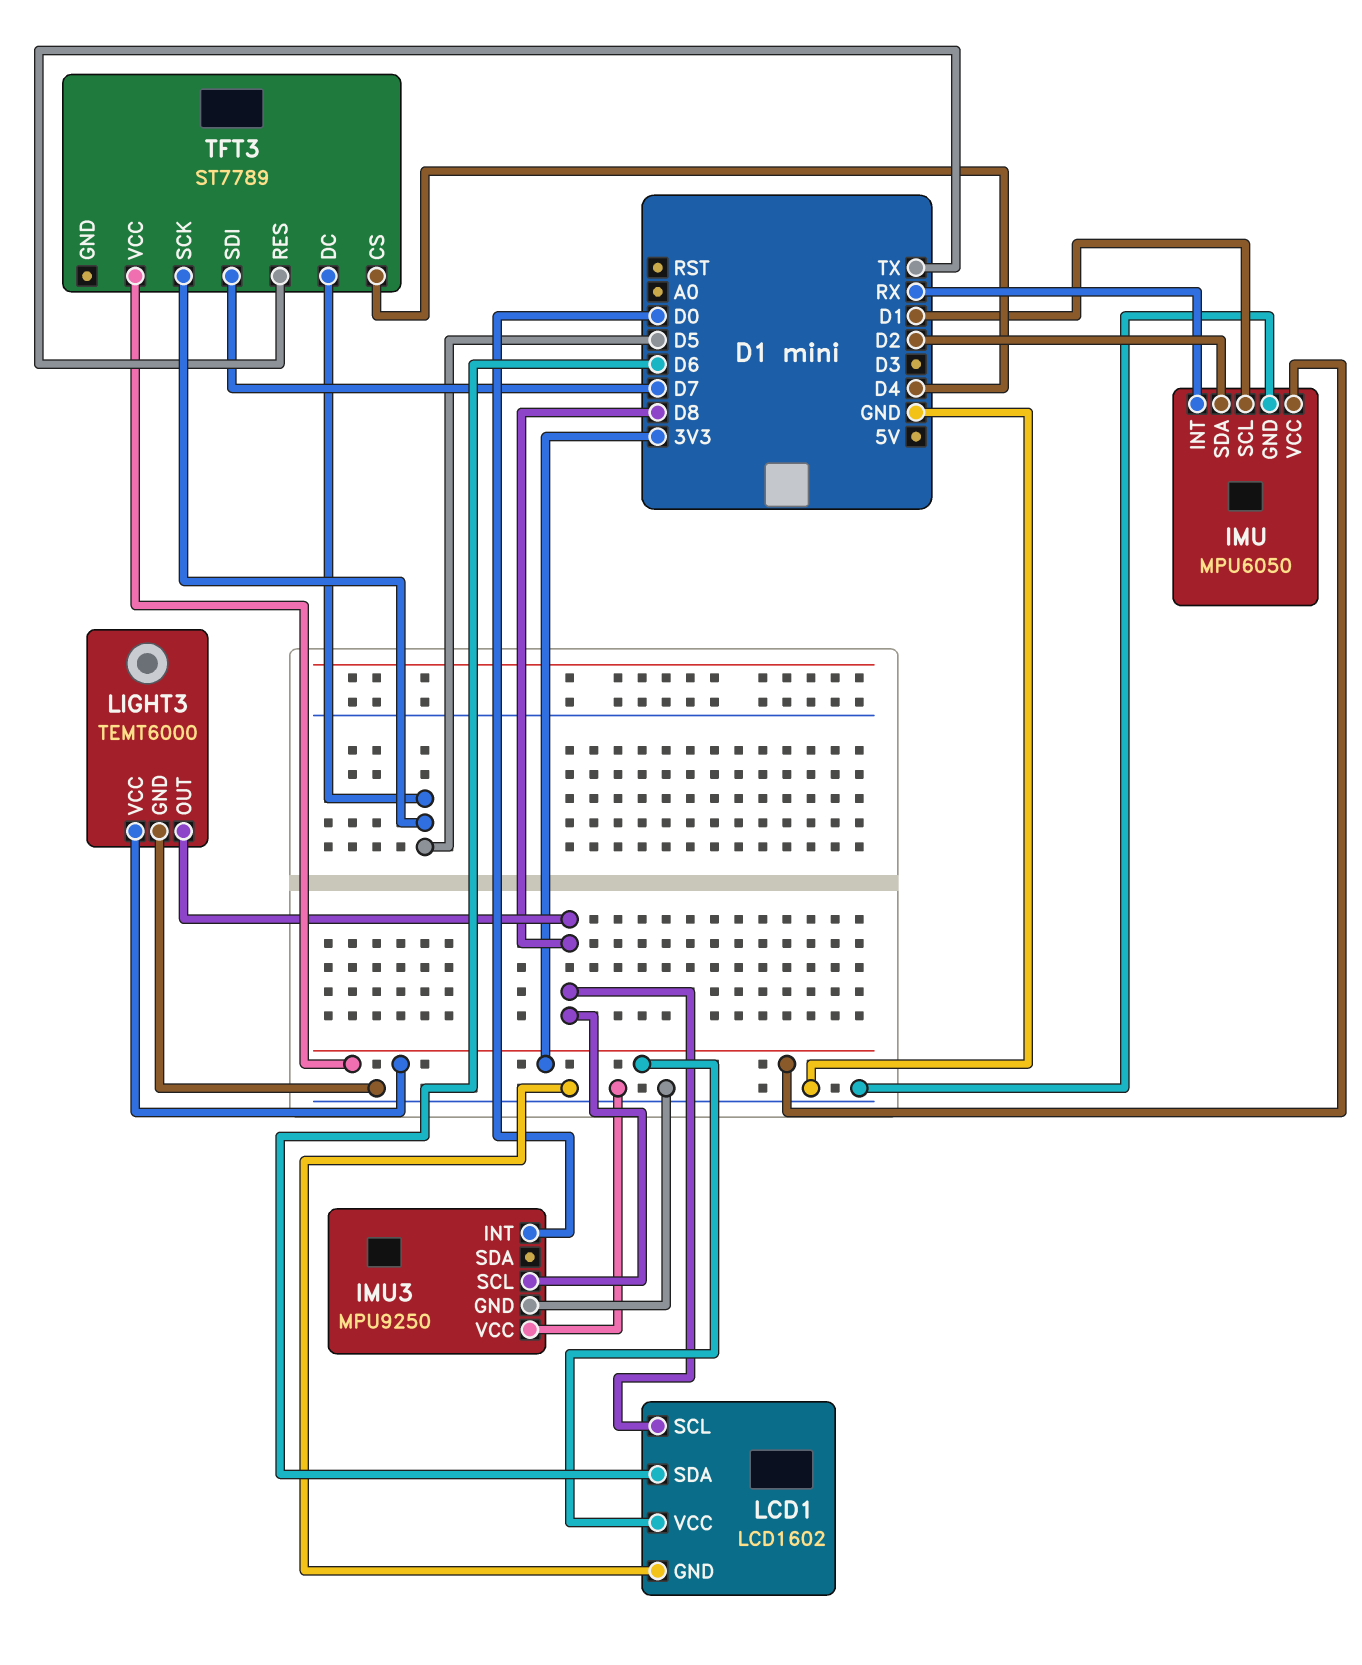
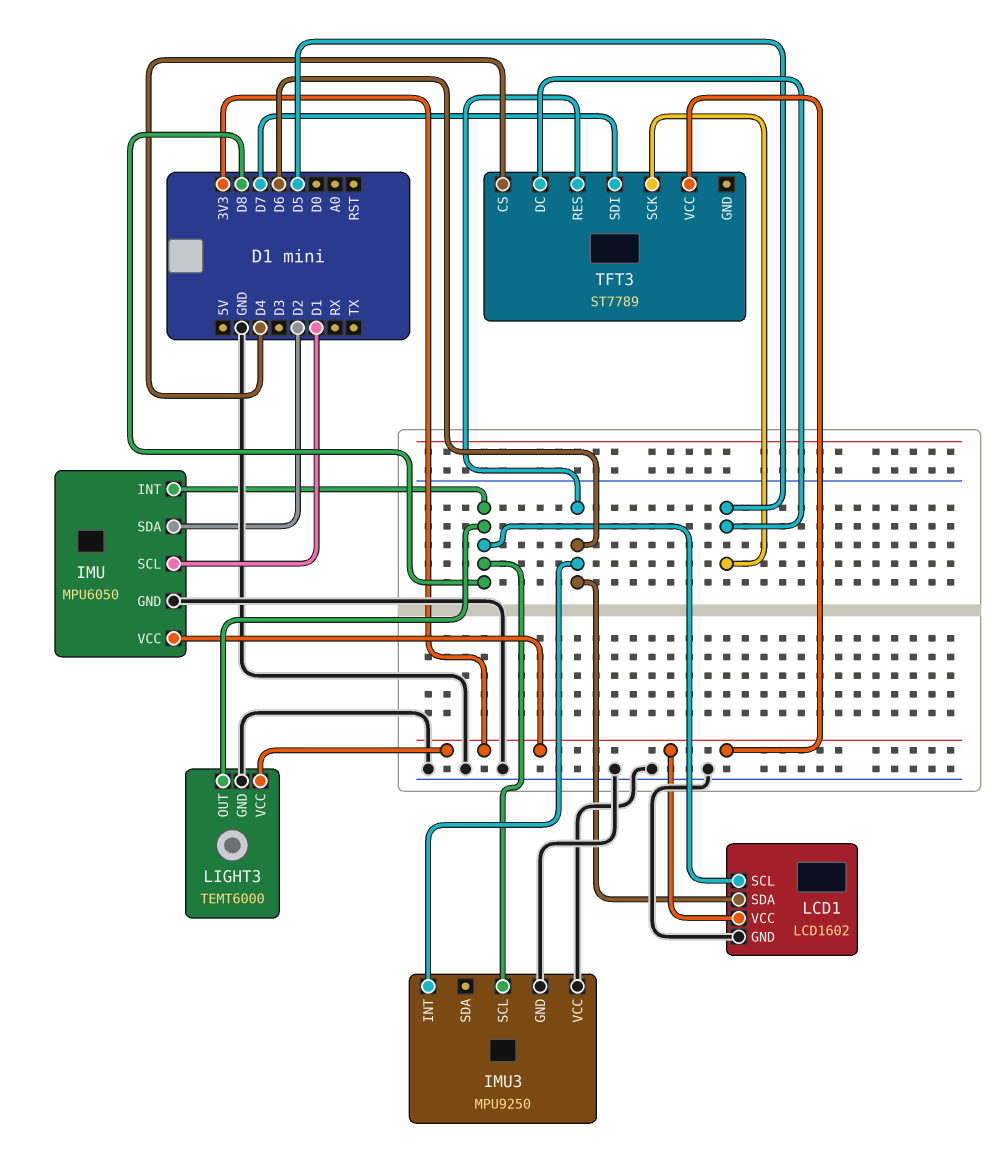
IMU pin INT: RX -> D8
IMU3 pin INT: D0 -> D6
TFT3 pin RES: TX -> D6

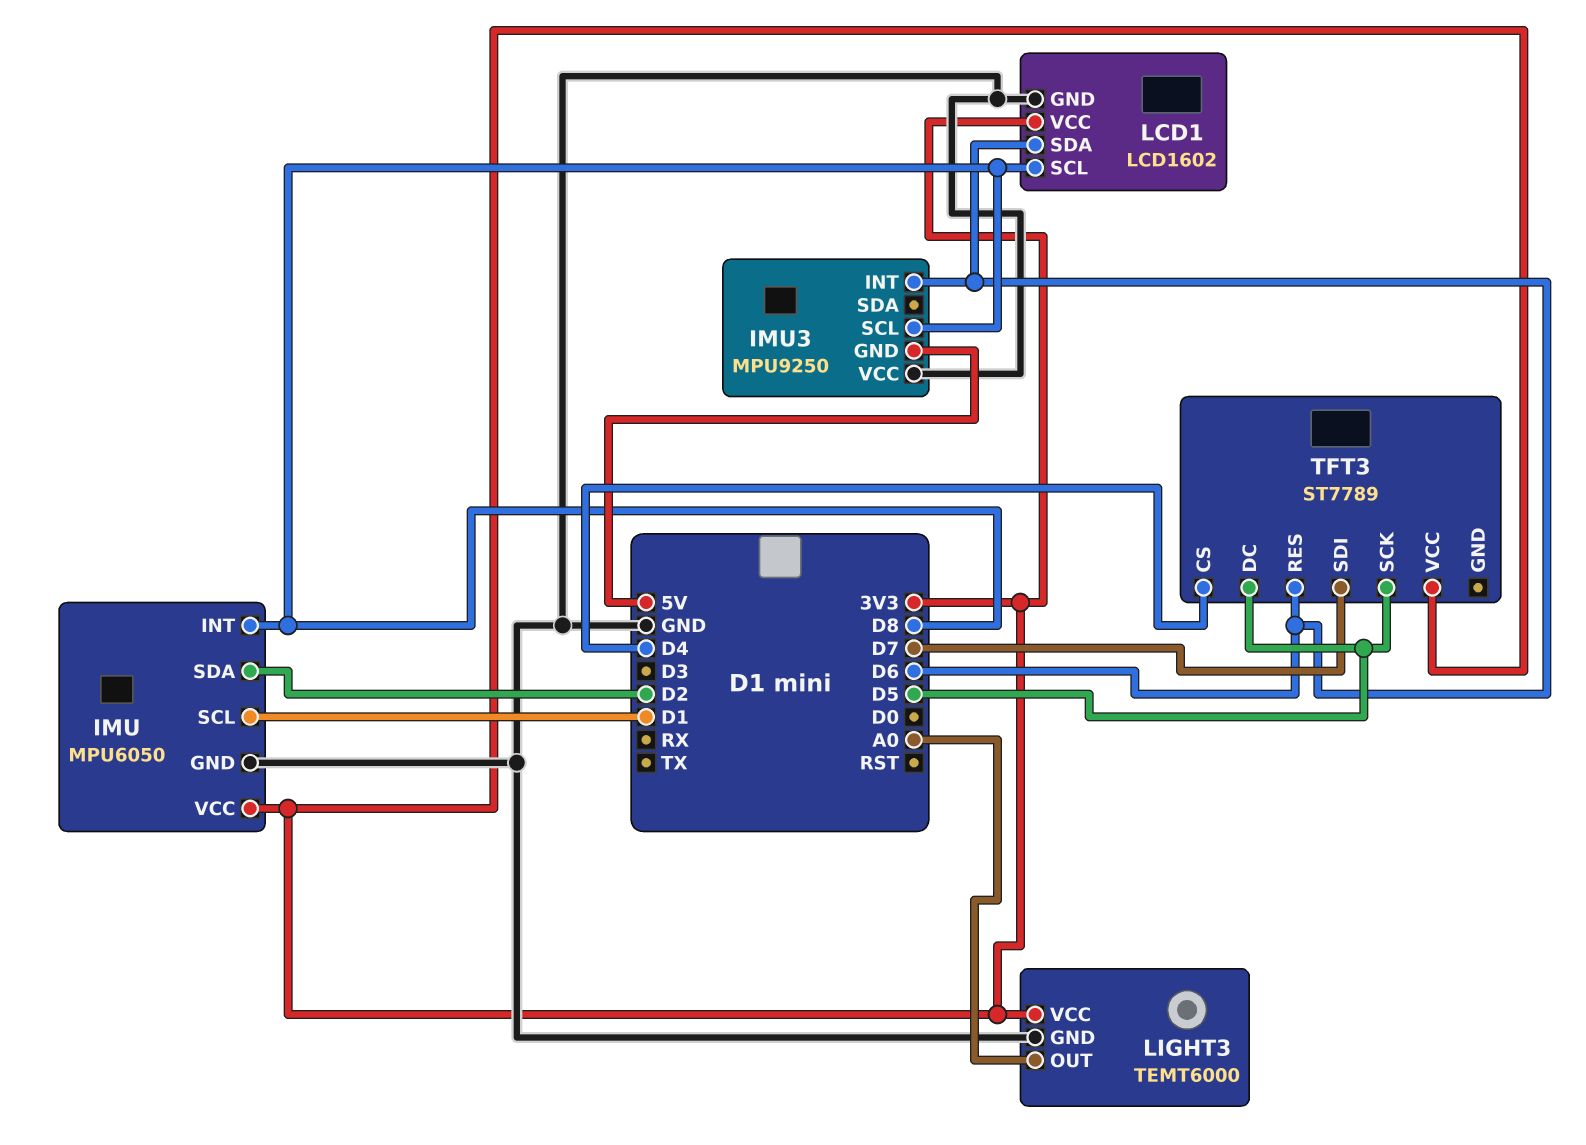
IMU3 pin GND: GND -> 5V
LIGHT3 pin OUT: D8 -> A0

